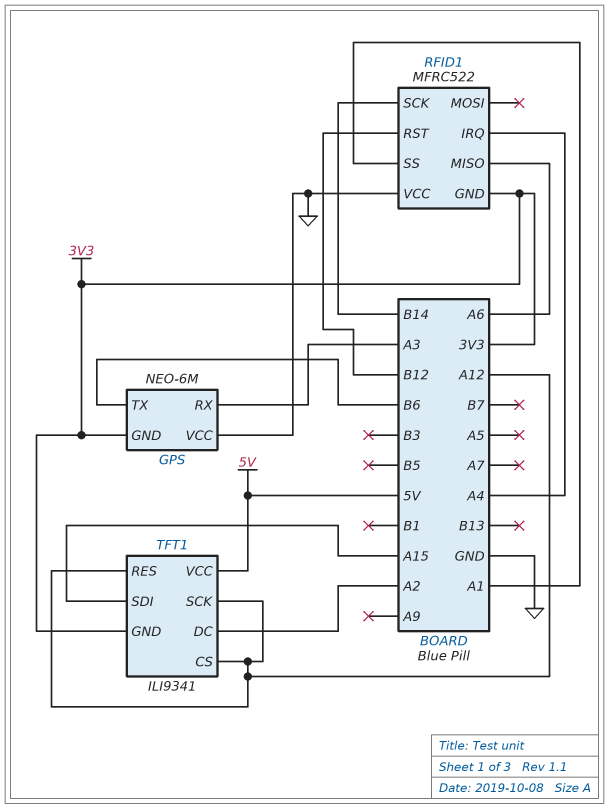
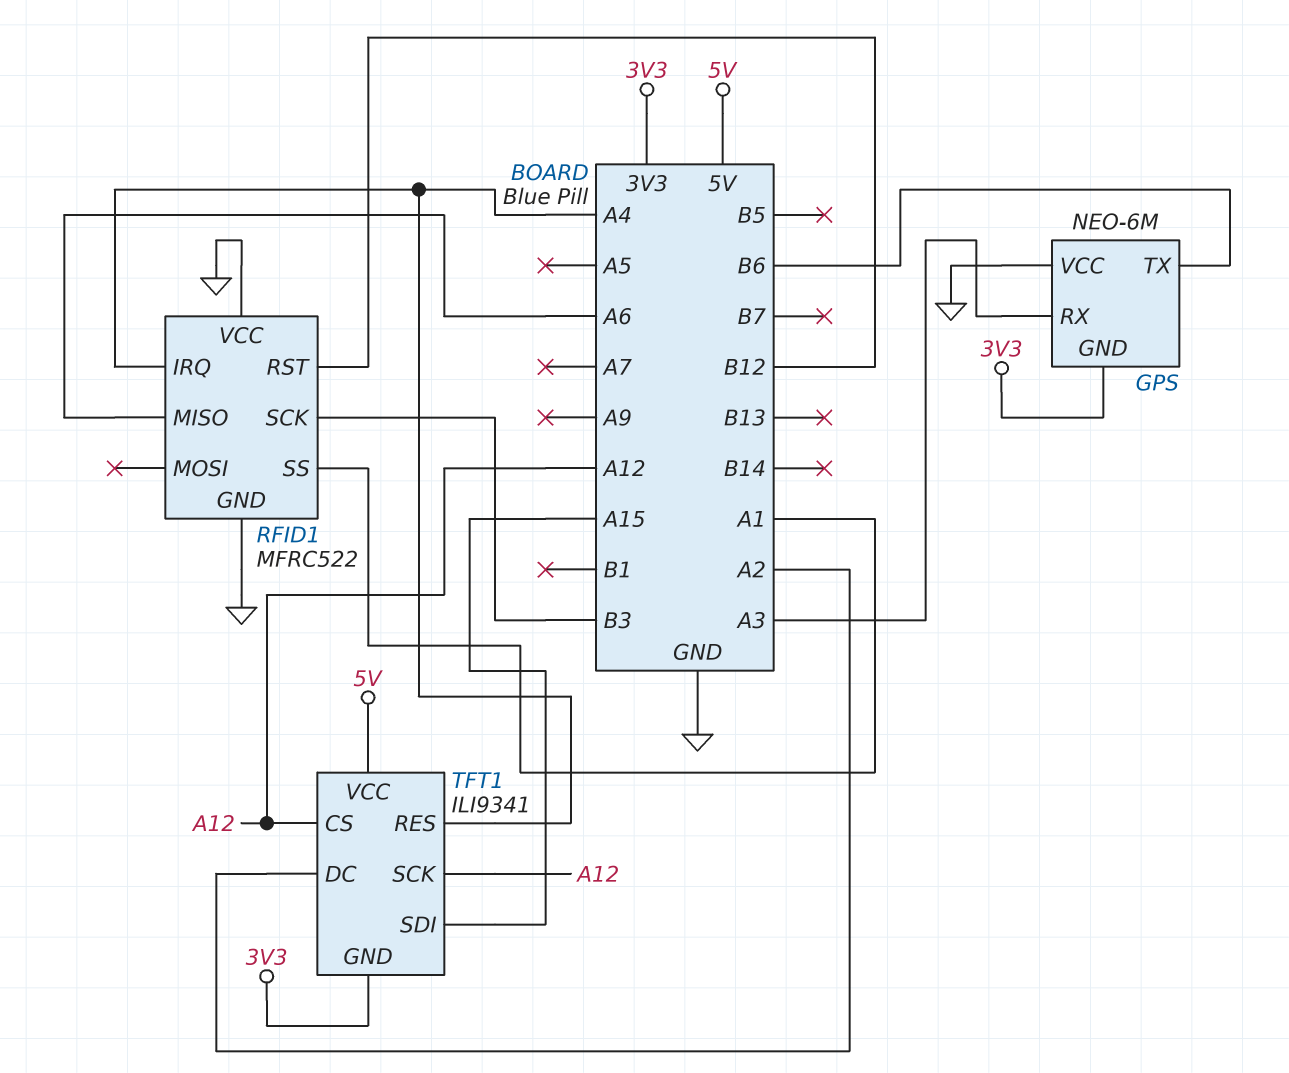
RFID1 pin GND: 3V3 -> GND
RFID1 pin SCK: B14 -> B3
TFT1 pin RES: A12 -> A4

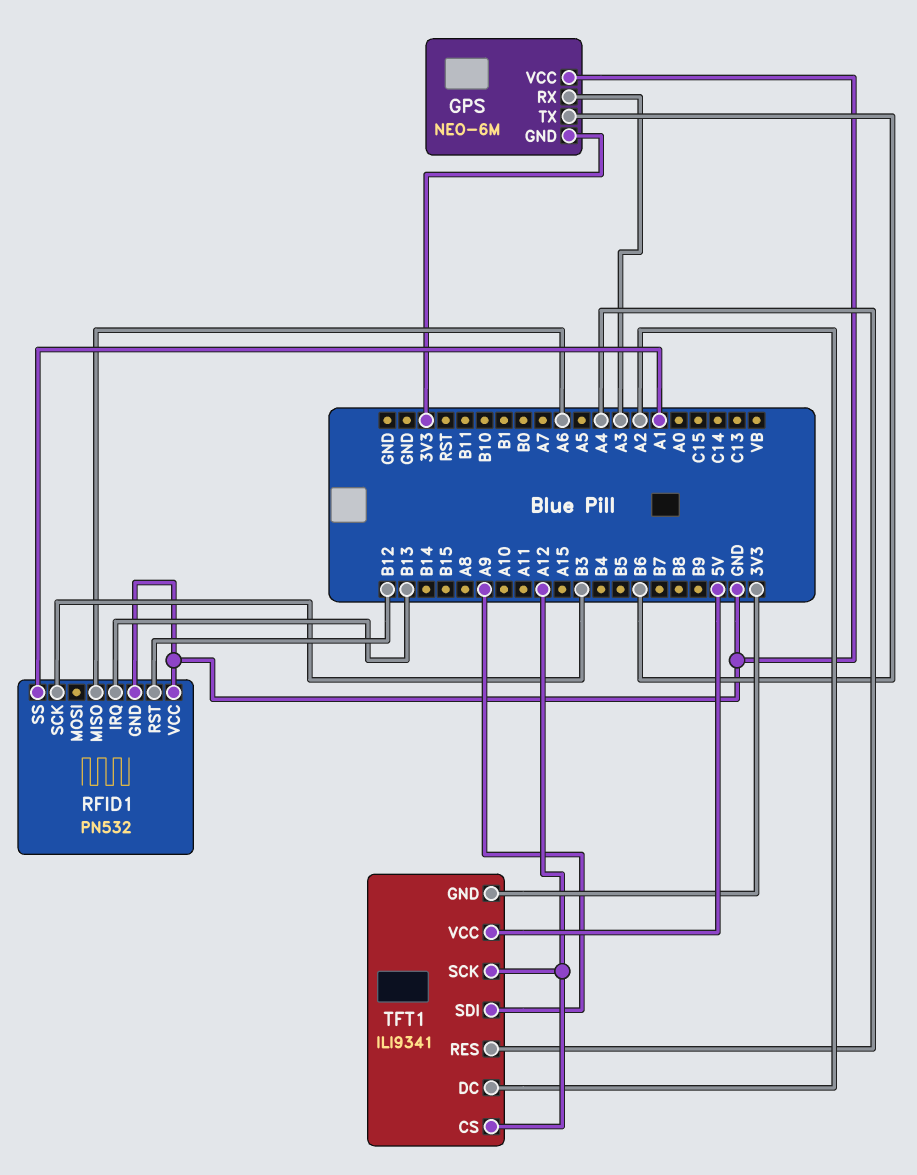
RFID1: MFRC522 -> PN532
RFID1 pin IRQ: A4 -> B13
TFT1 pin SDI: A15 -> A9

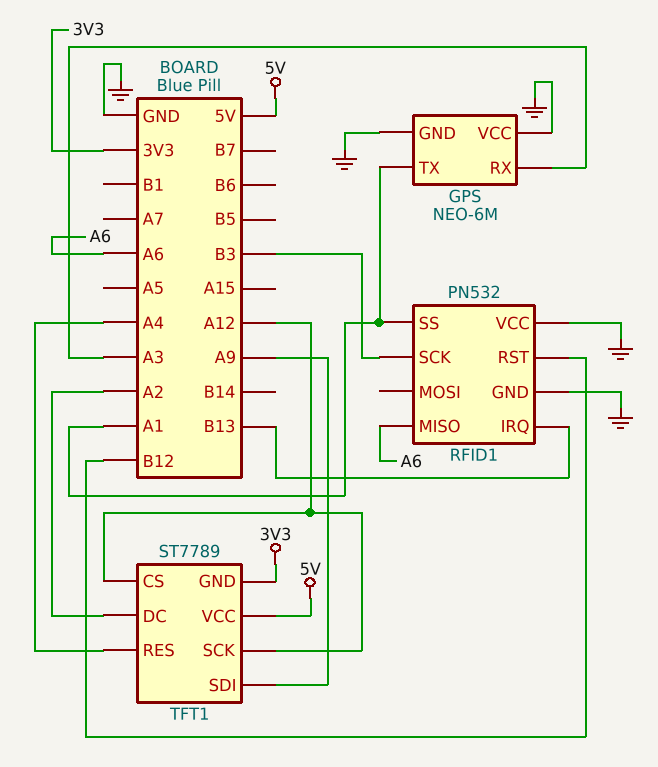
GPS pin GND: 3V3 -> GND
GPS pin TX: B6 -> A1
TFT1: ILI9341 -> ST7789

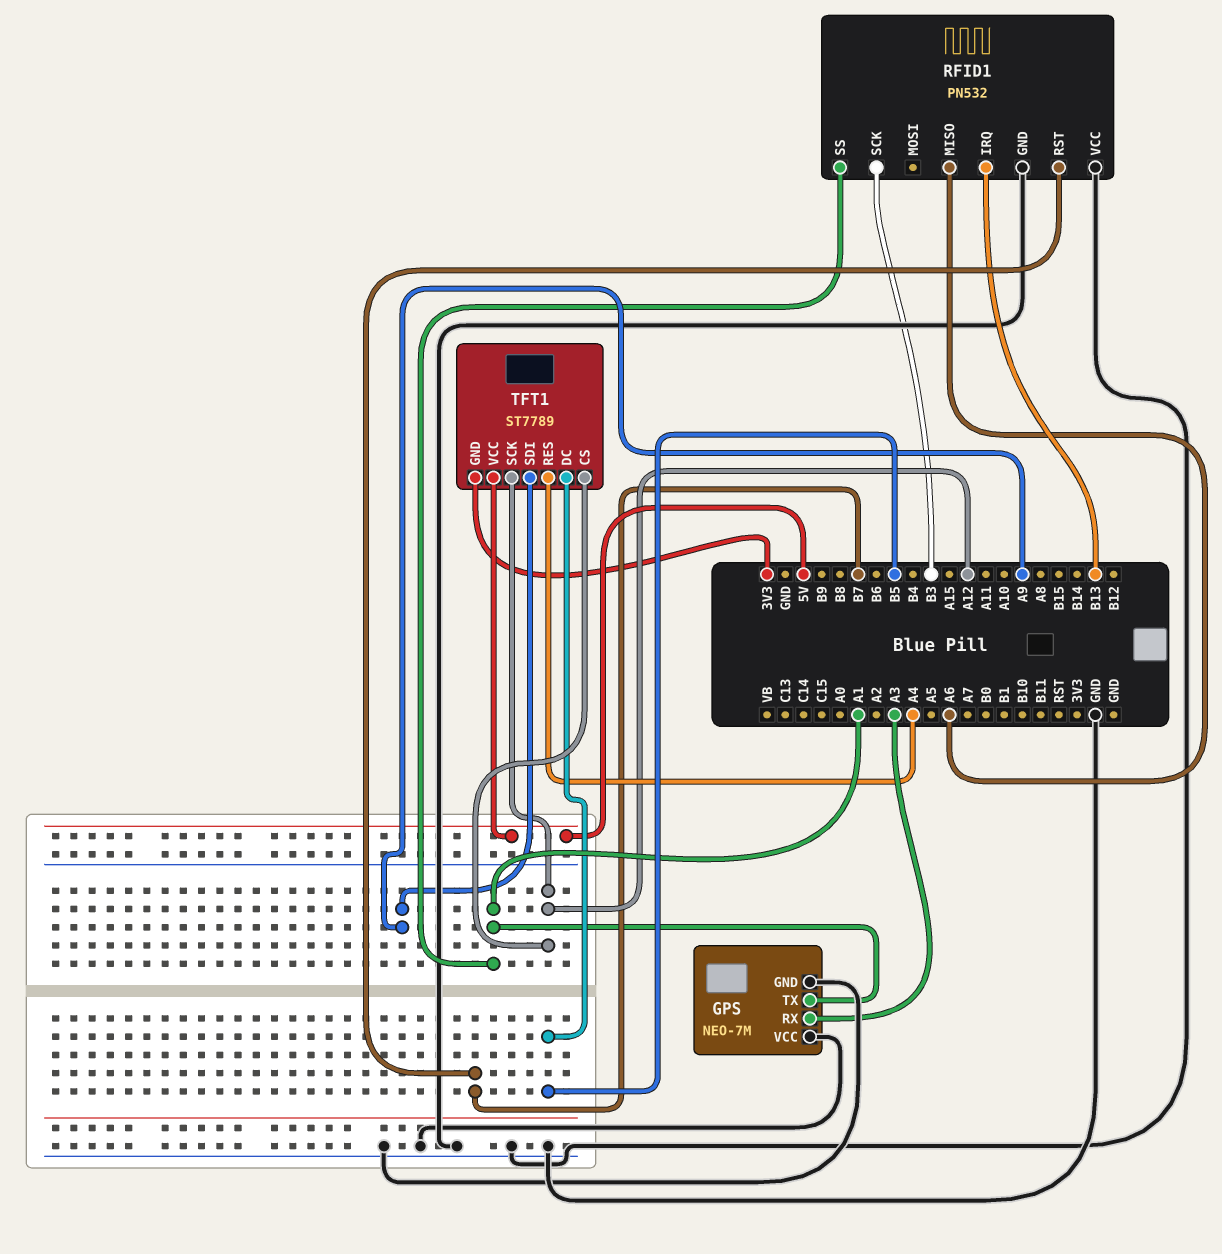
GPS: NEO-6M -> NEO-7M
RFID1 pin RST: B12 -> B7
TFT1 pin DC: A2 -> B5

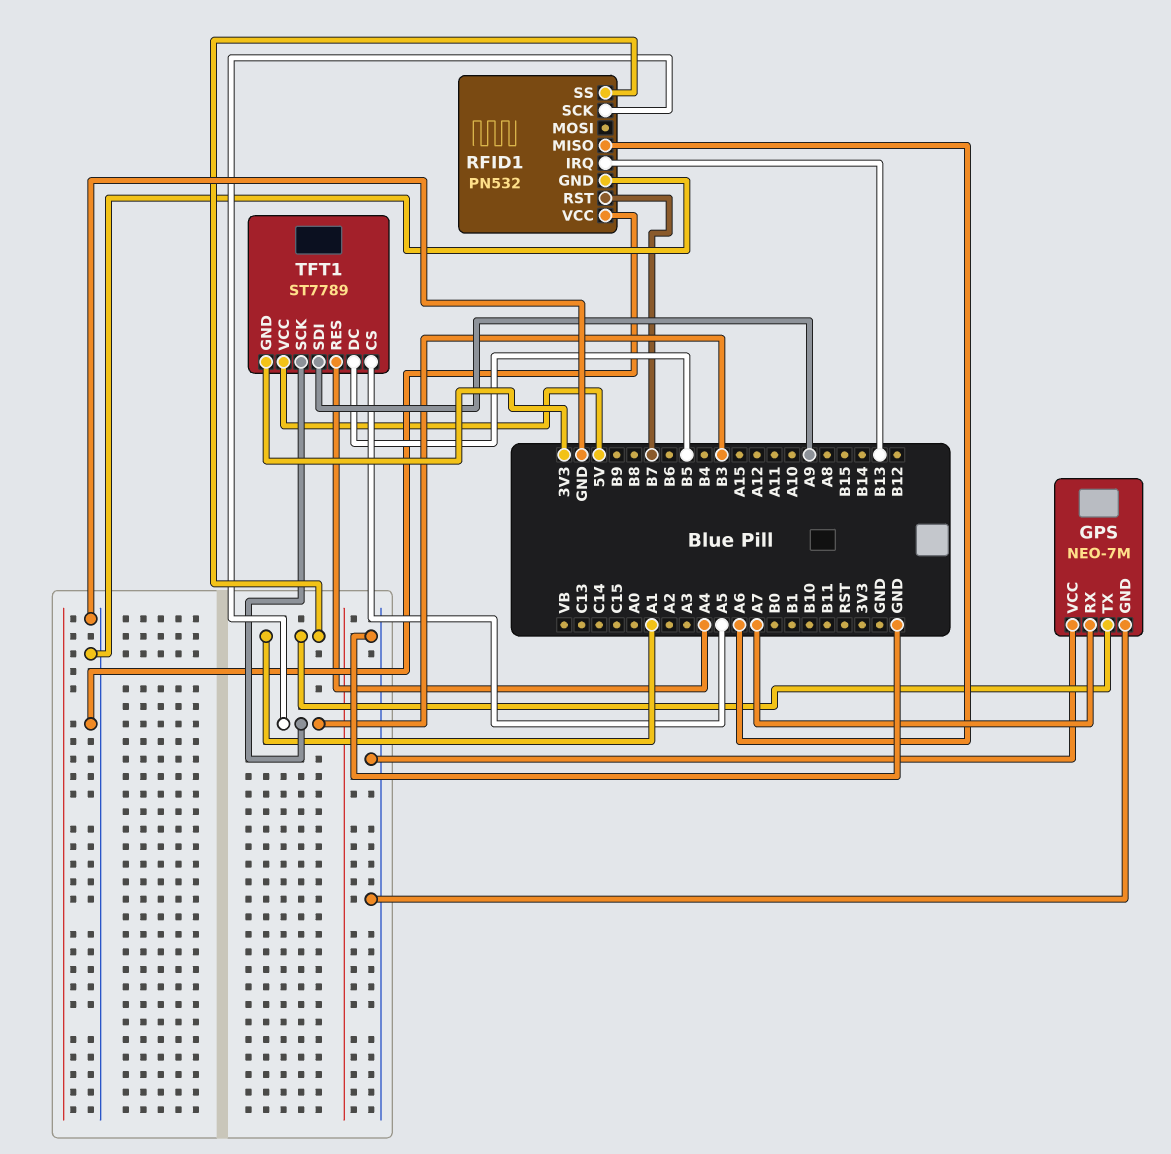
GPS pin RX: A3 -> A7
TFT1 pin CS: A12 -> A5
TFT1 pin SCK: A12 -> B3

